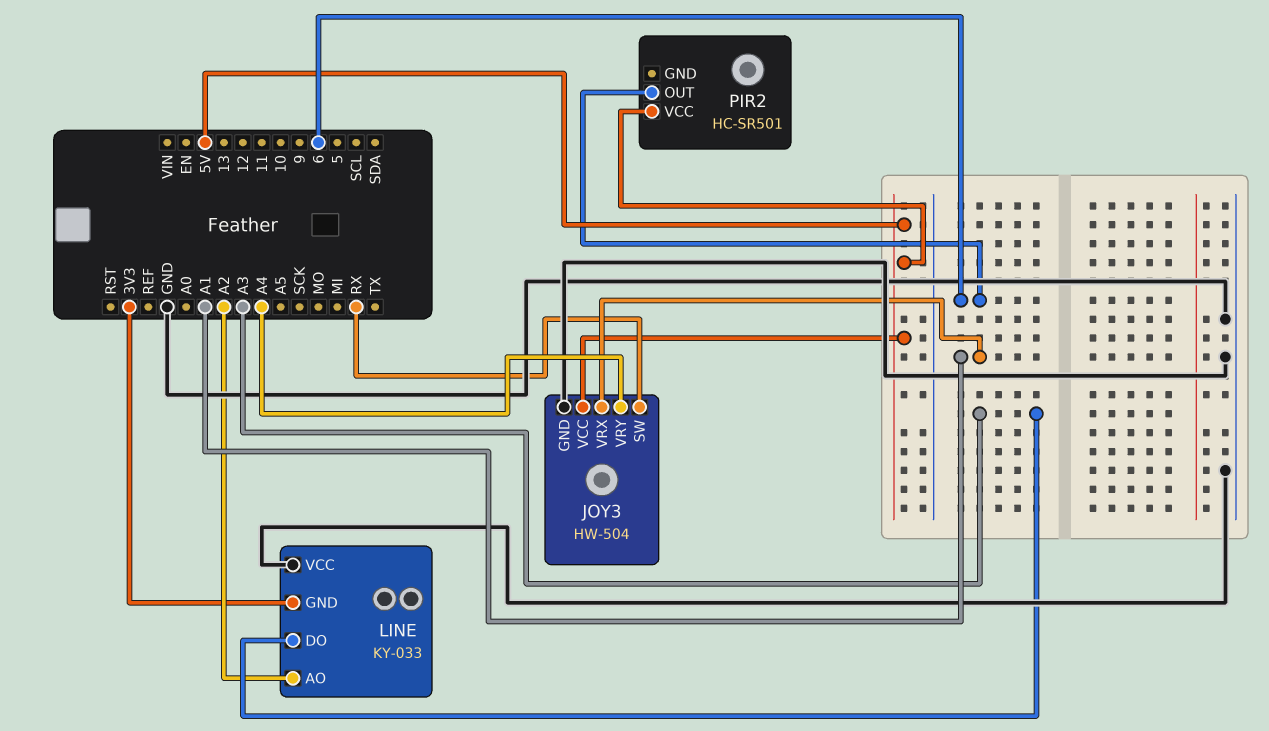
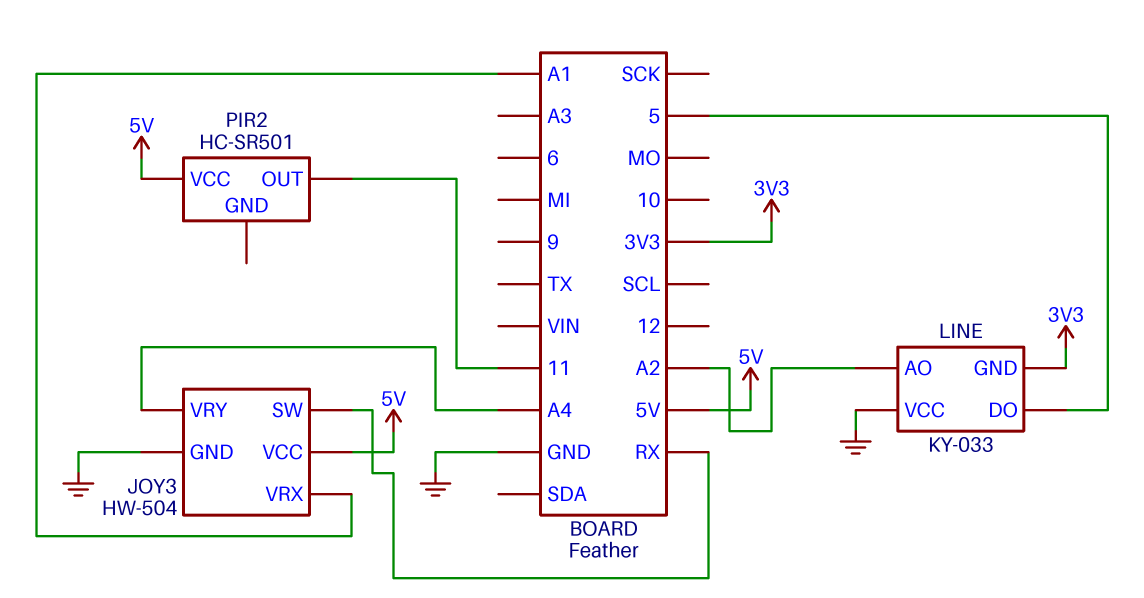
LINE pin DO: A3 -> 5
PIR2 pin OUT: 6 -> 11

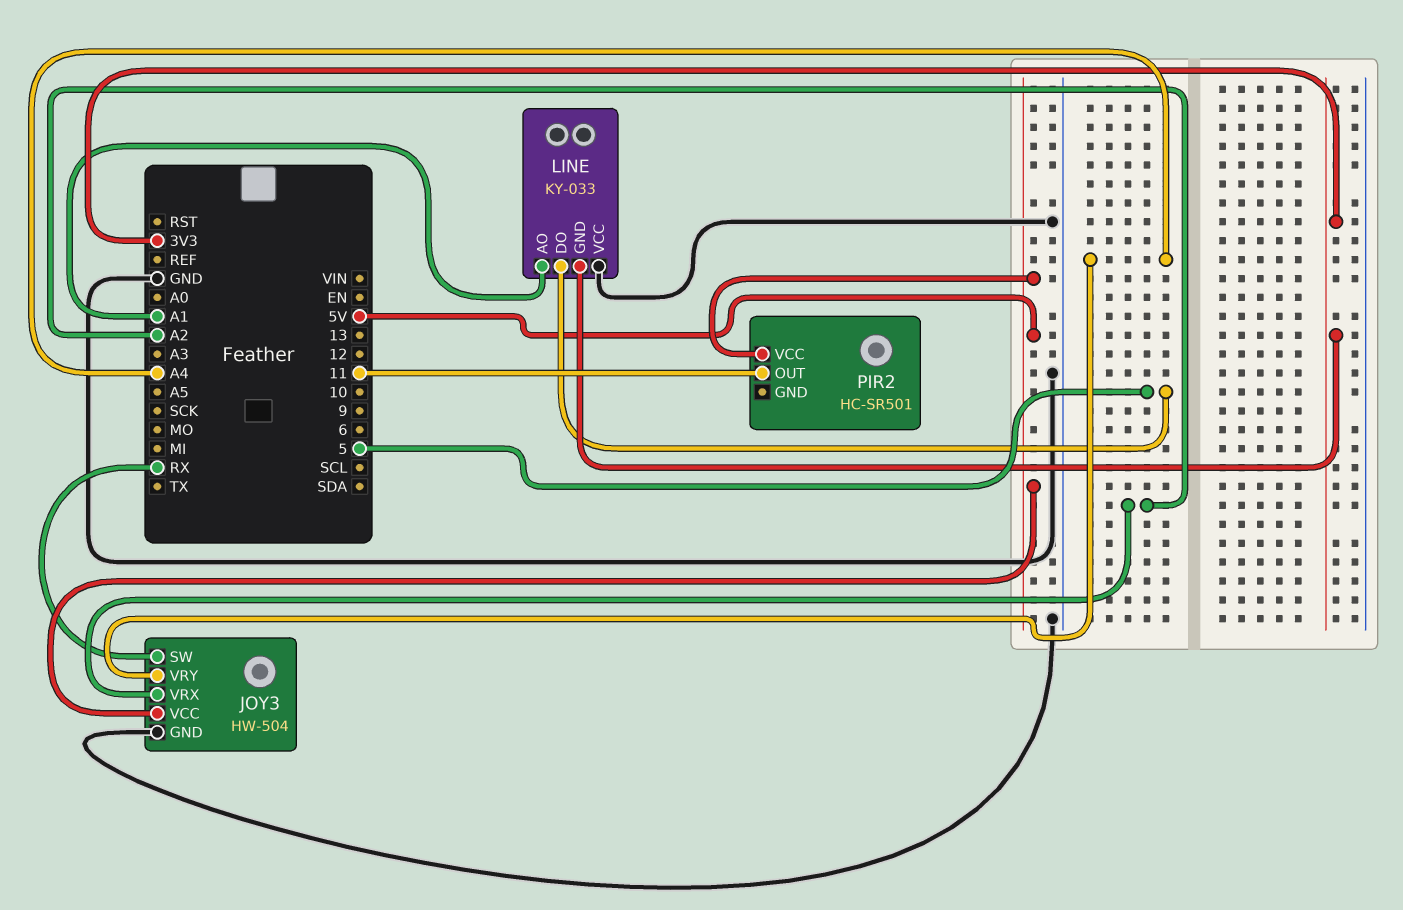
JOY3 pin VRX: A1 -> A2
LINE pin AO: A2 -> A1

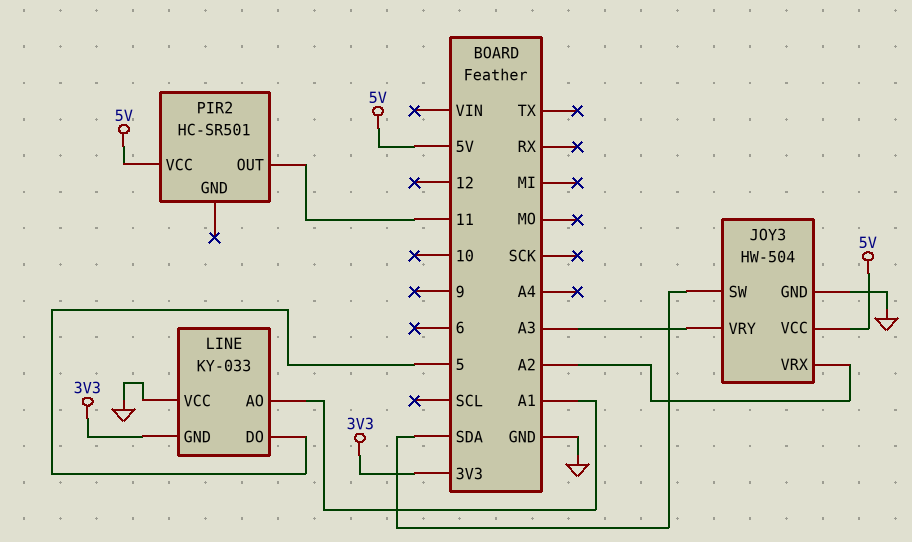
JOY3 pin SW: RX -> SDA
JOY3 pin VRY: A4 -> A3

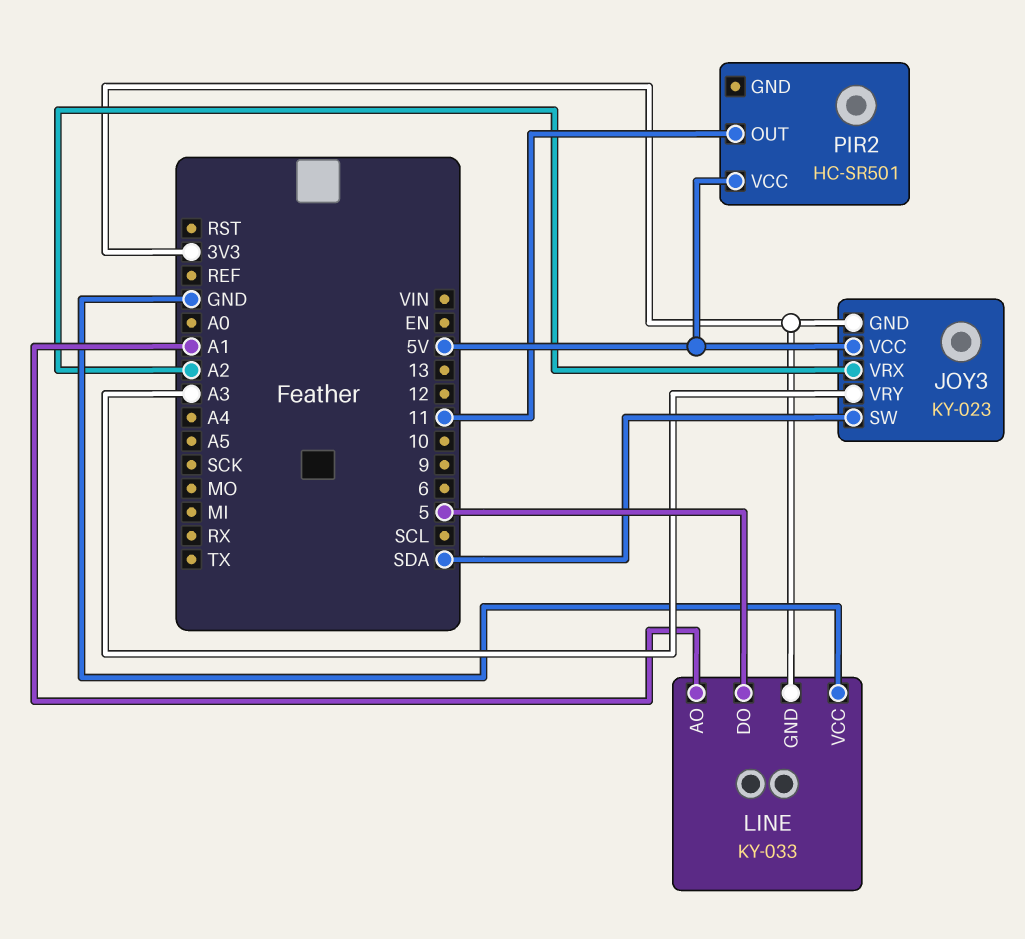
JOY3: HW-504 -> KY-023
JOY3 pin GND: GND -> 3V3

